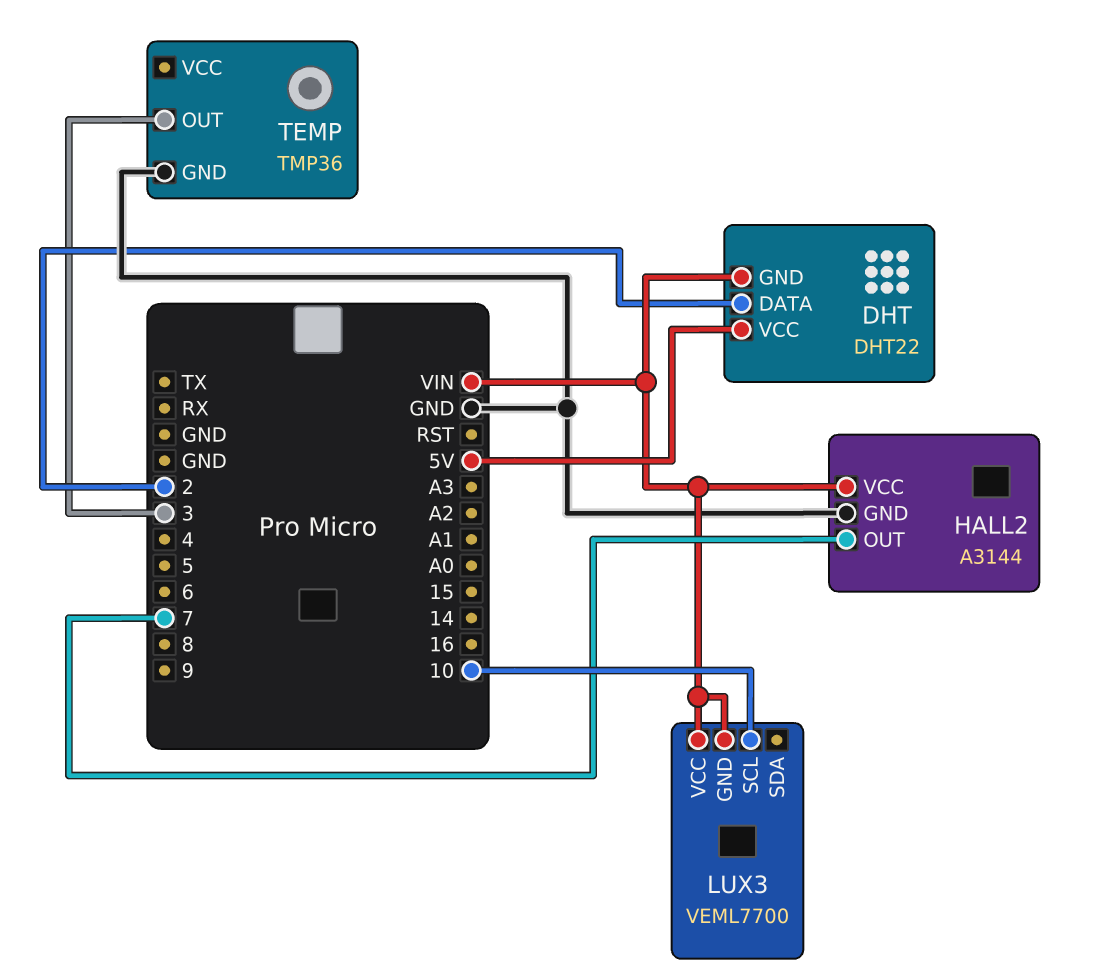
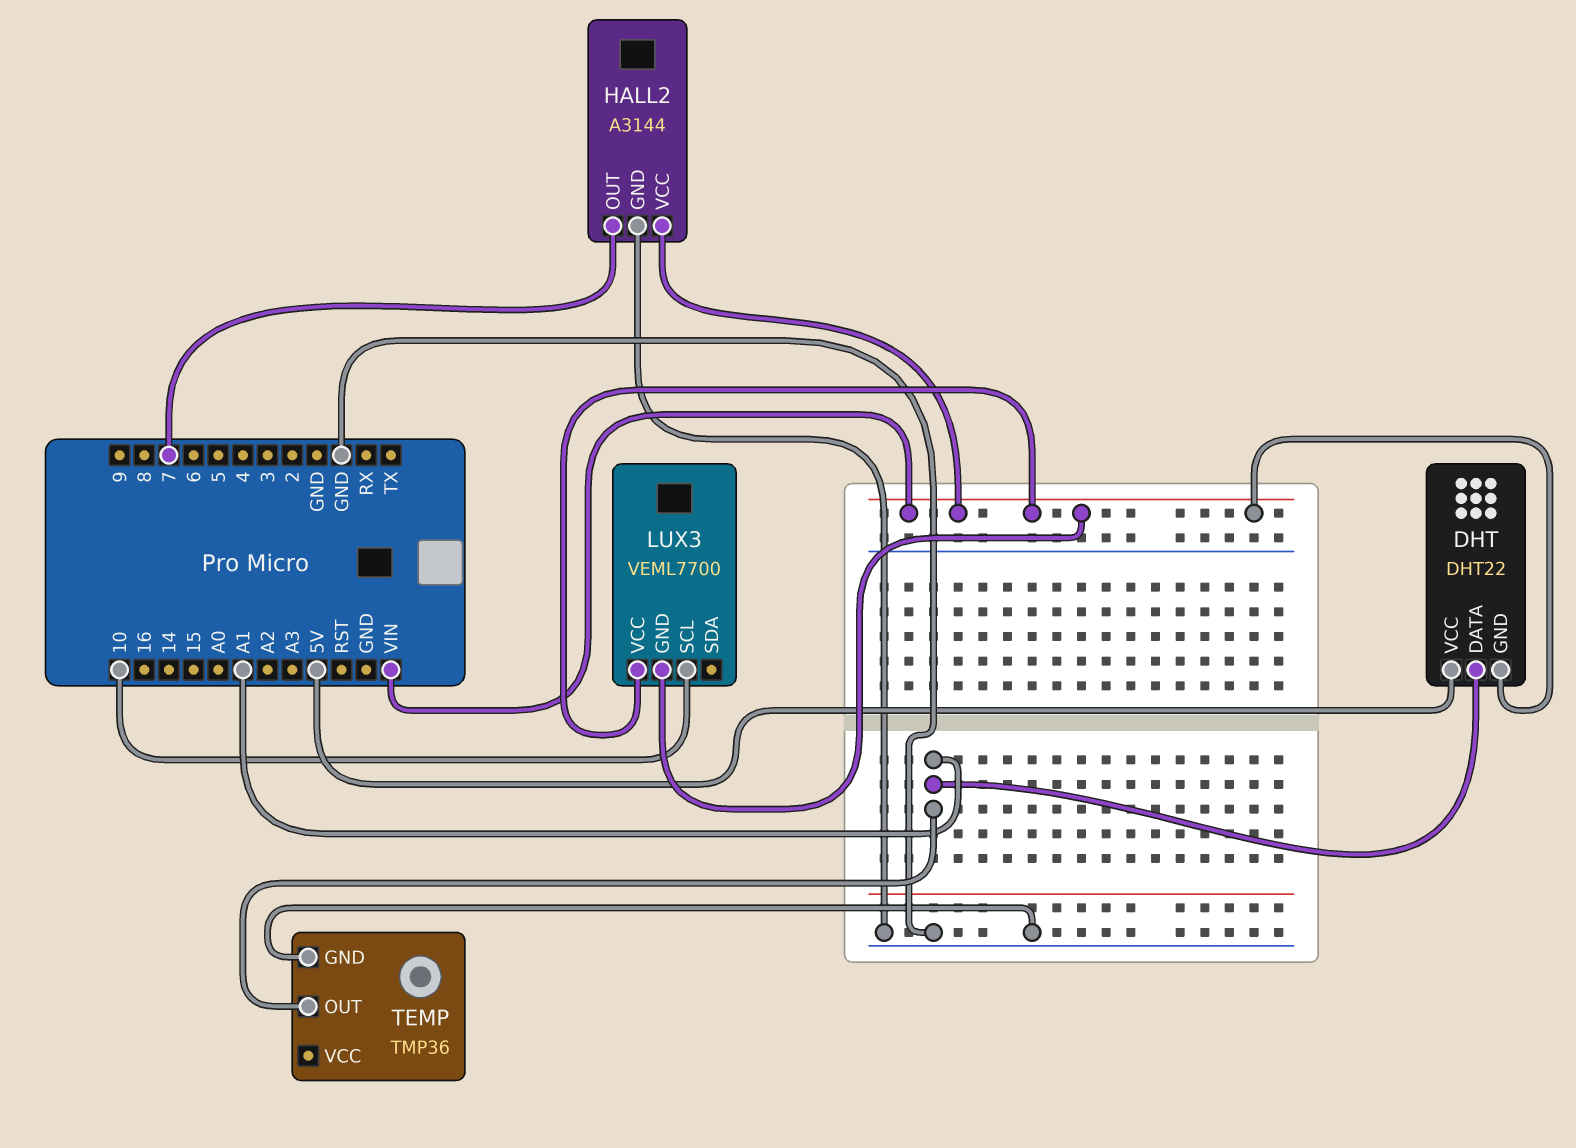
DHT pin DATA: 2 -> A1
TEMP pin OUT: 3 -> A1

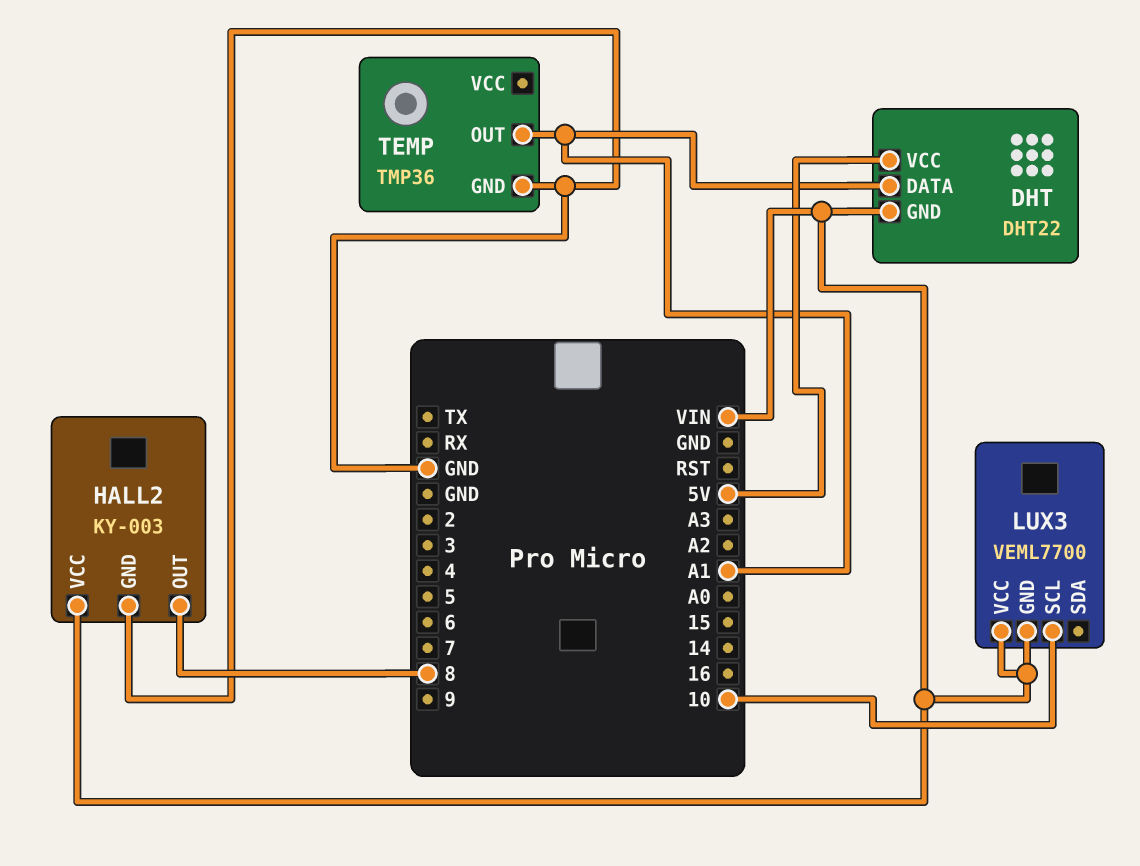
HALL2: A3144 -> KY-003
HALL2 pin OUT: 7 -> 8

